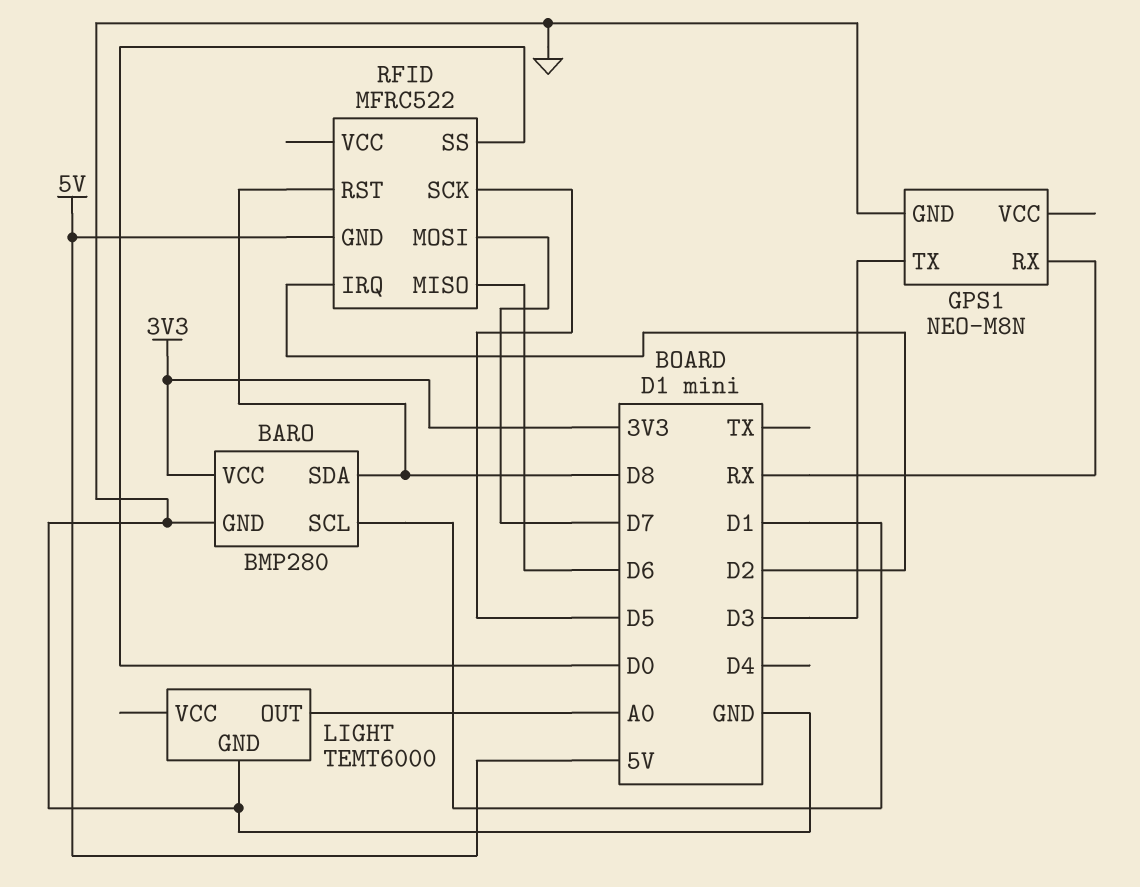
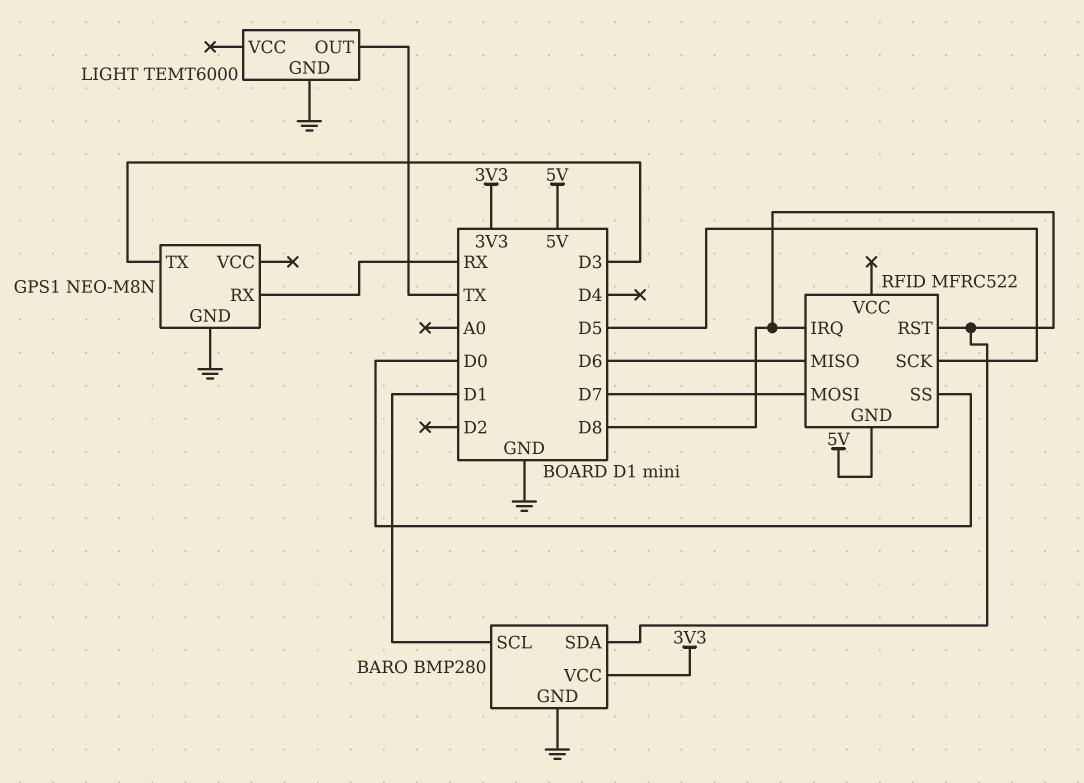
LIGHT pin OUT: A0 -> TX
RFID pin IRQ: D2 -> D8

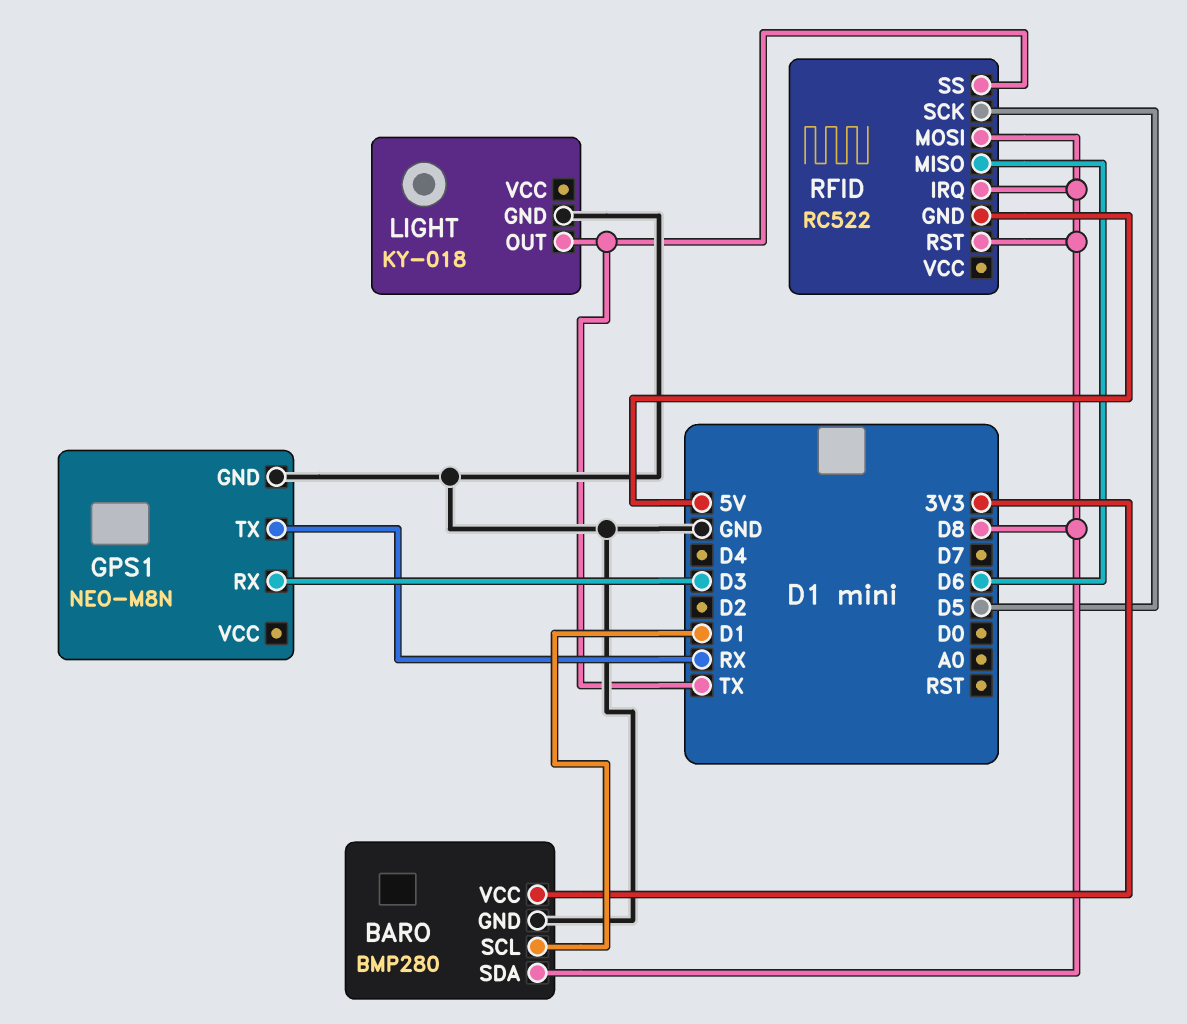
GPS1 pin RX: RX -> D3
GPS1 pin TX: D3 -> RX
LIGHT: TEMT6000 -> KY-018
RFID: MFRC522 -> RC522
RFID pin MOSI: D7 -> D8
RFID pin SS: D0 -> TX

